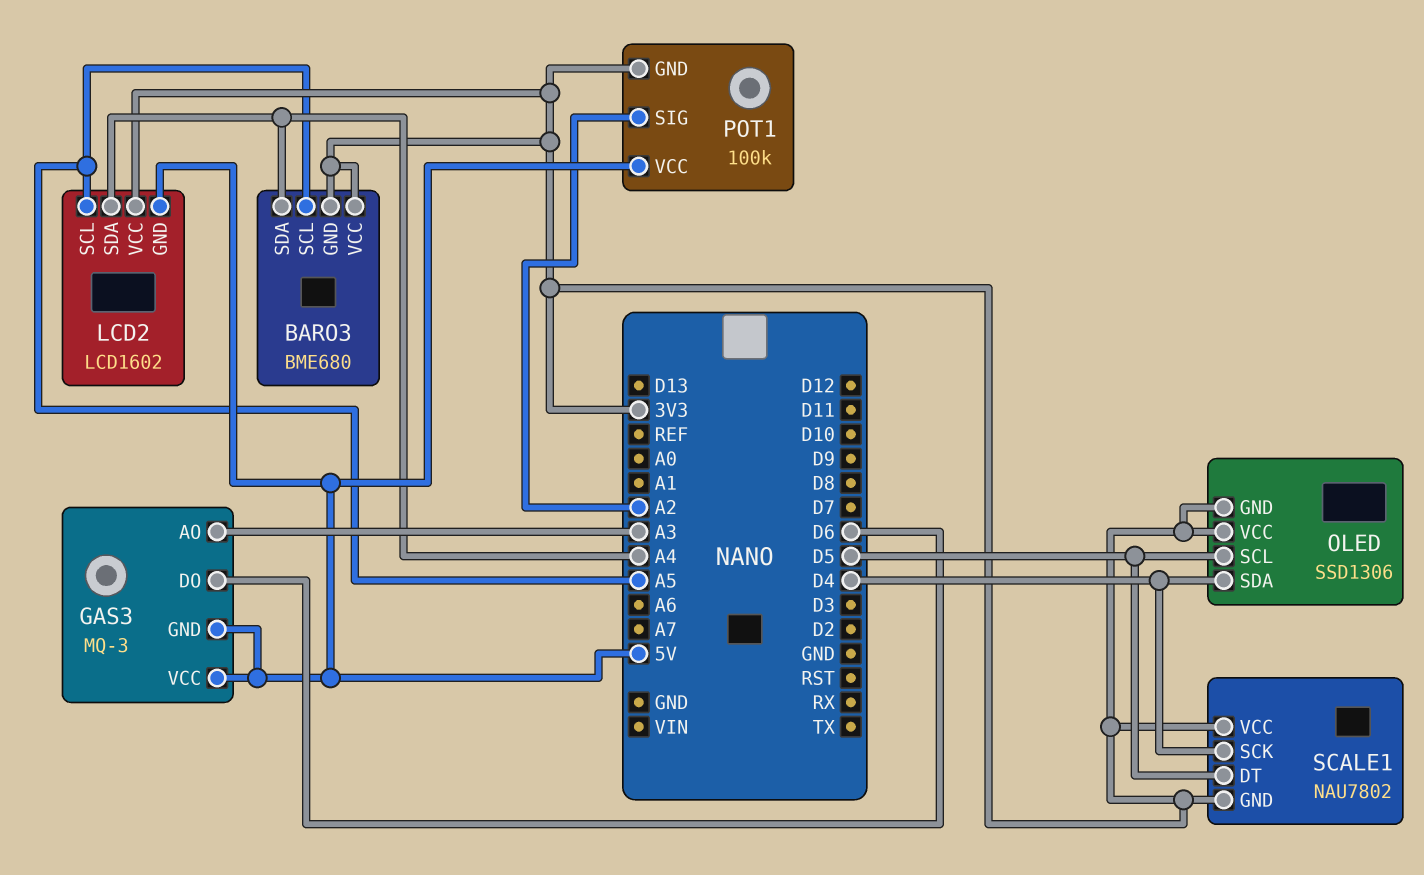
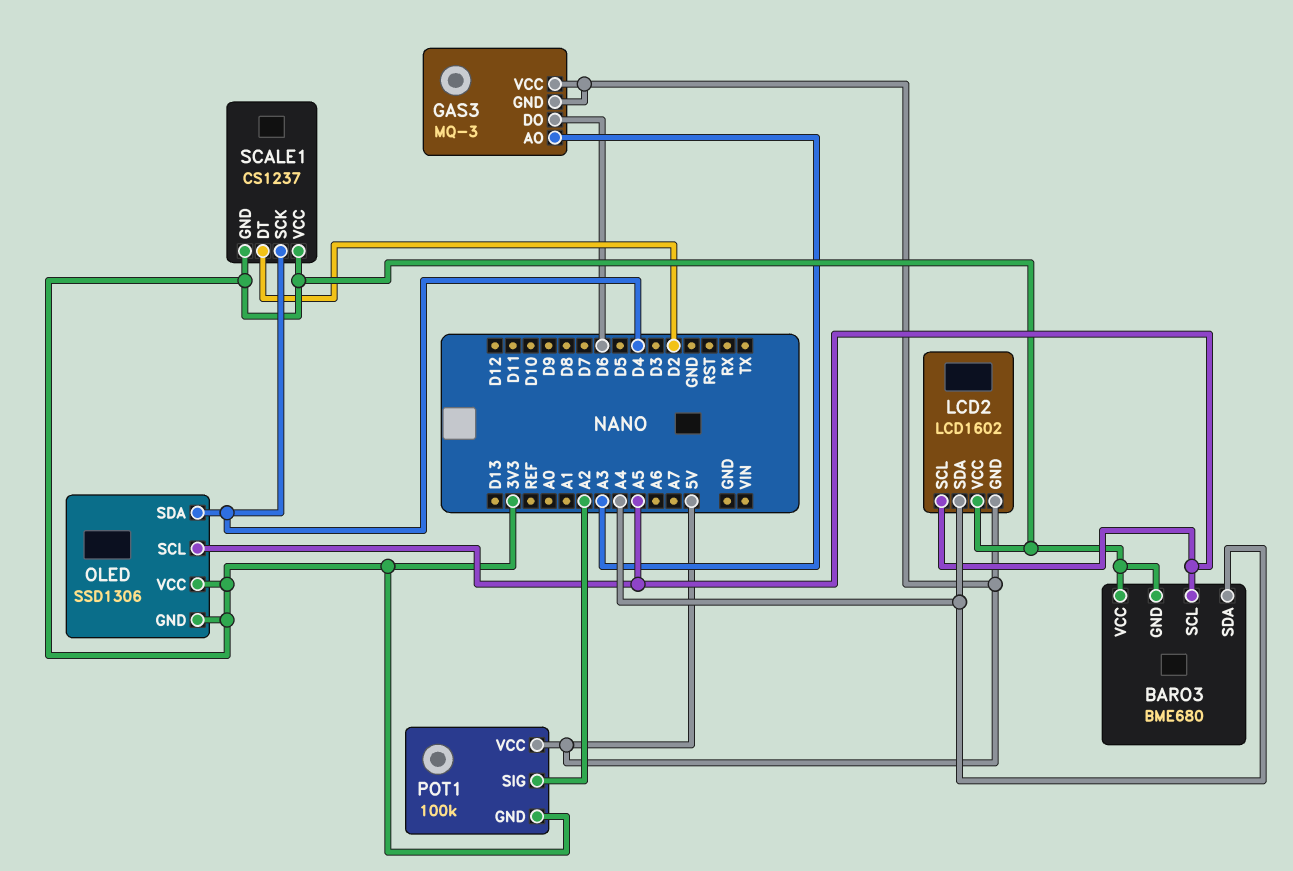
OLED pin SCL: D5 -> A5
SCALE1: NAU7802 -> CS1237
SCALE1 pin DT: D5 -> D2

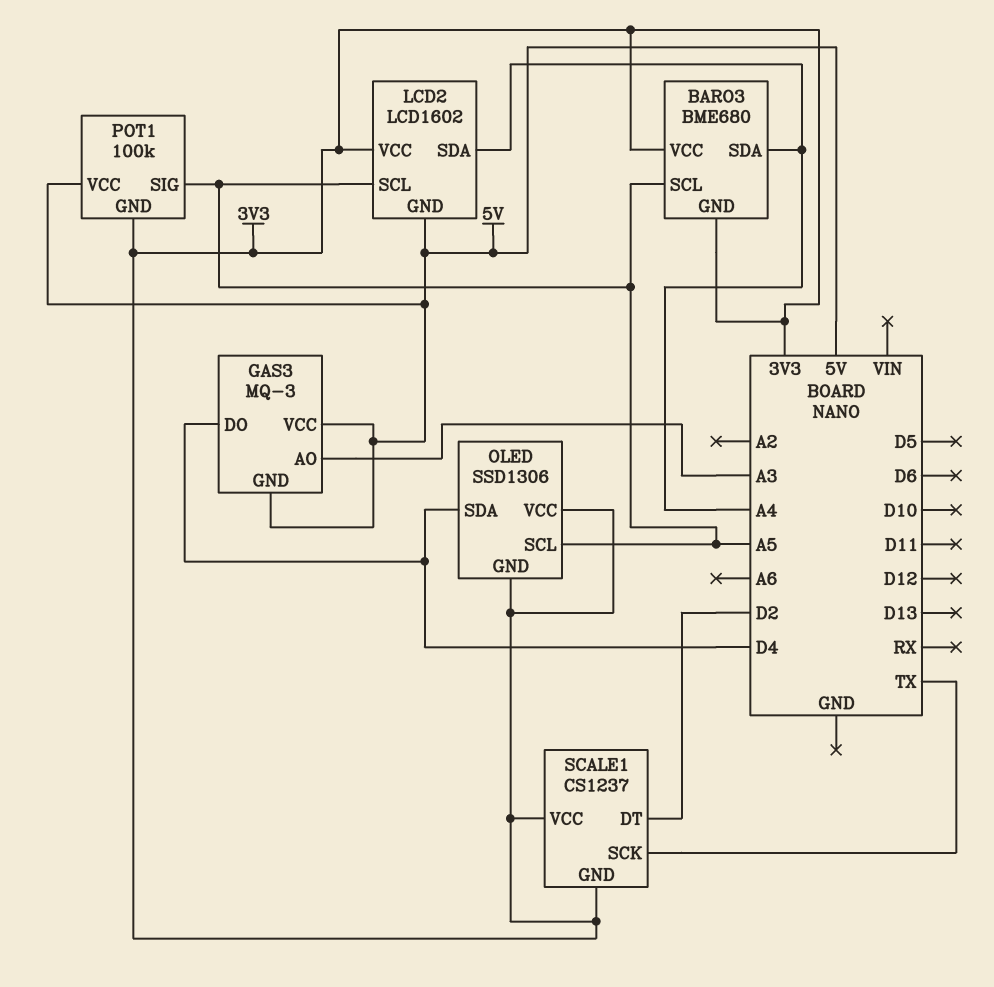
GAS3 pin DO: D6 -> D4
POT1 pin SIG: A2 -> A5
SCALE1 pin SCK: D4 -> TX

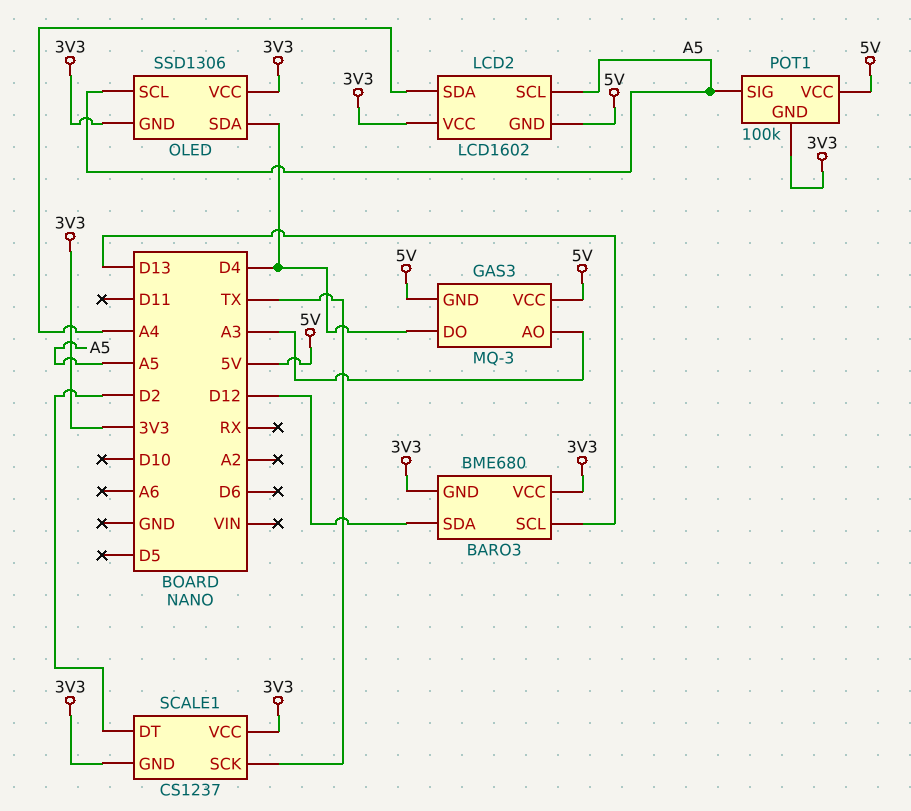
BARO3 pin SCL: A5 -> D13
BARO3 pin SDA: A4 -> D12

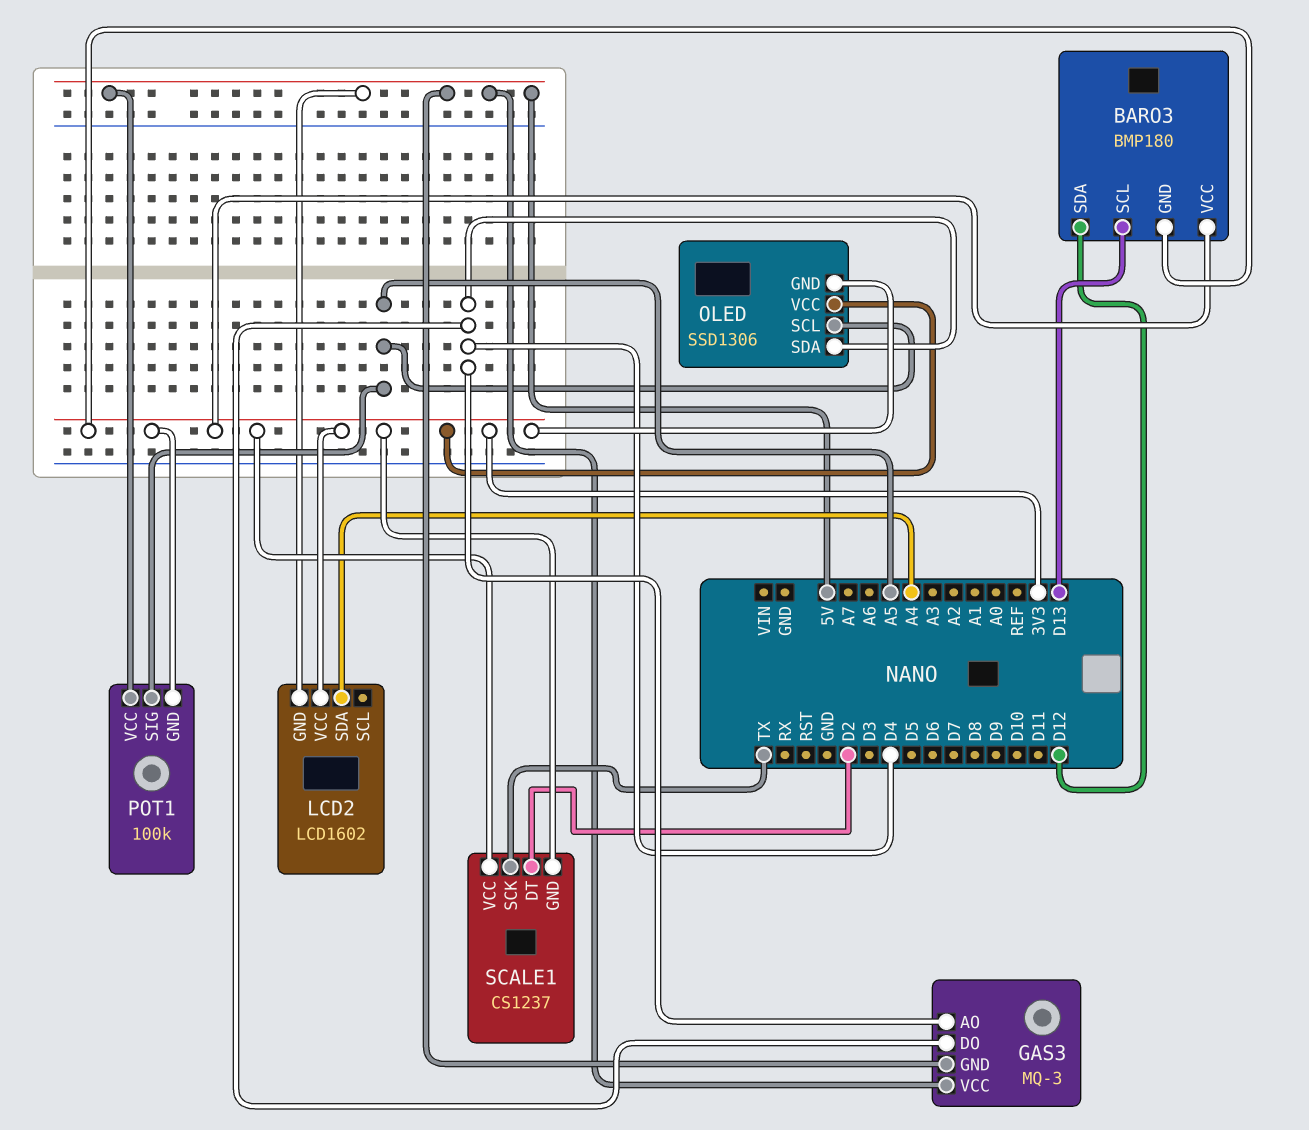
BARO3: BME680 -> BMP180
GAS3 pin AO: A3 -> D4
LCD2 pin SCL: A5 -> none

